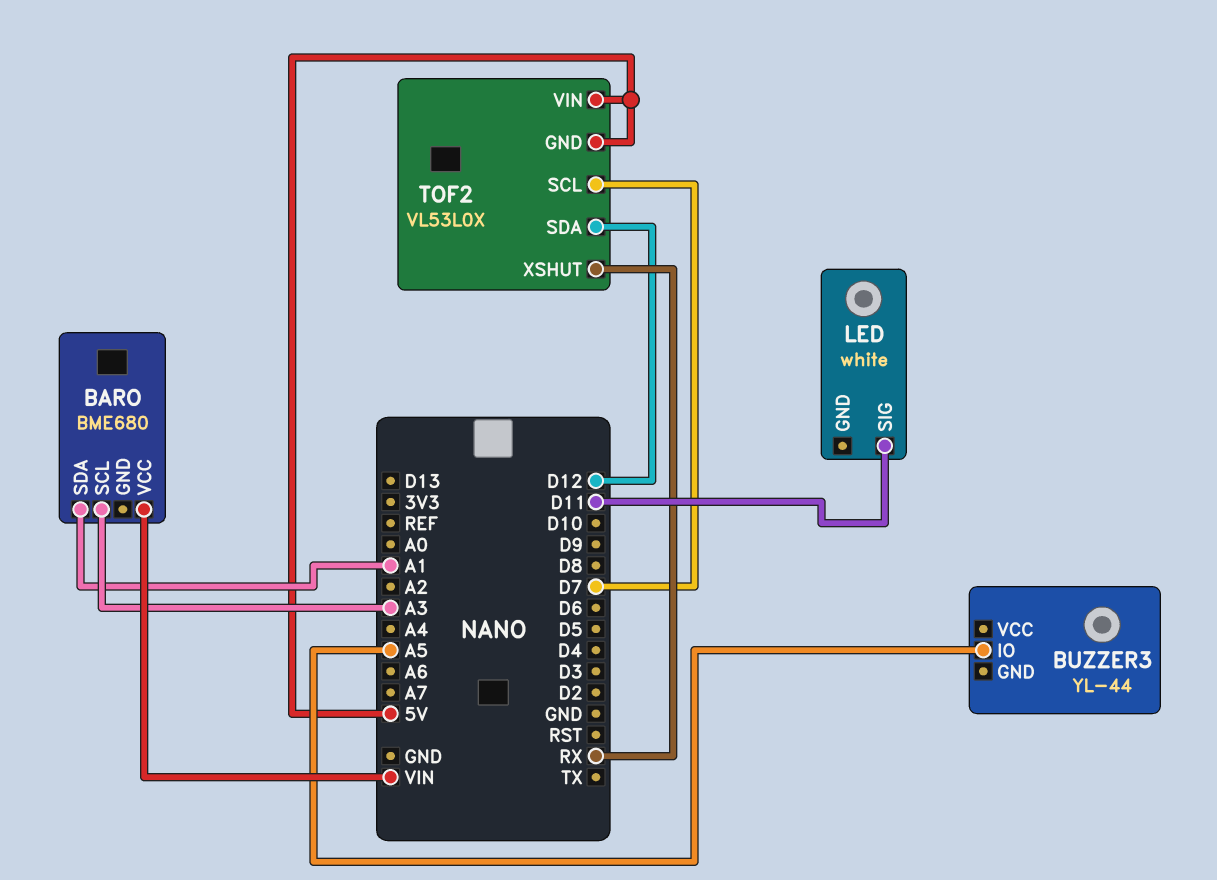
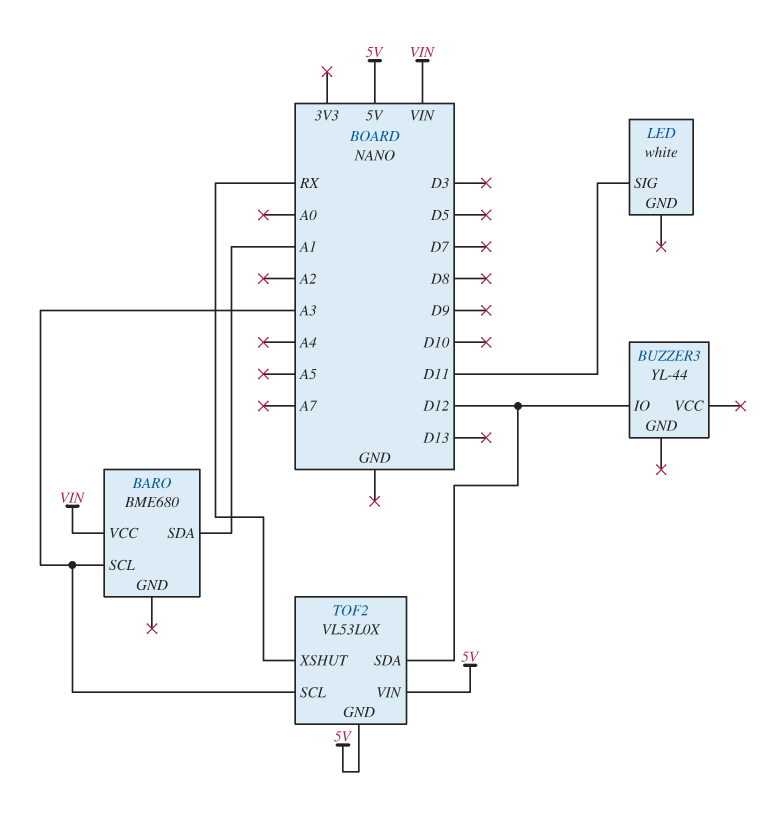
BUZZER3 pin IO: A5 -> D12
TOF2 pin SCL: D7 -> A3

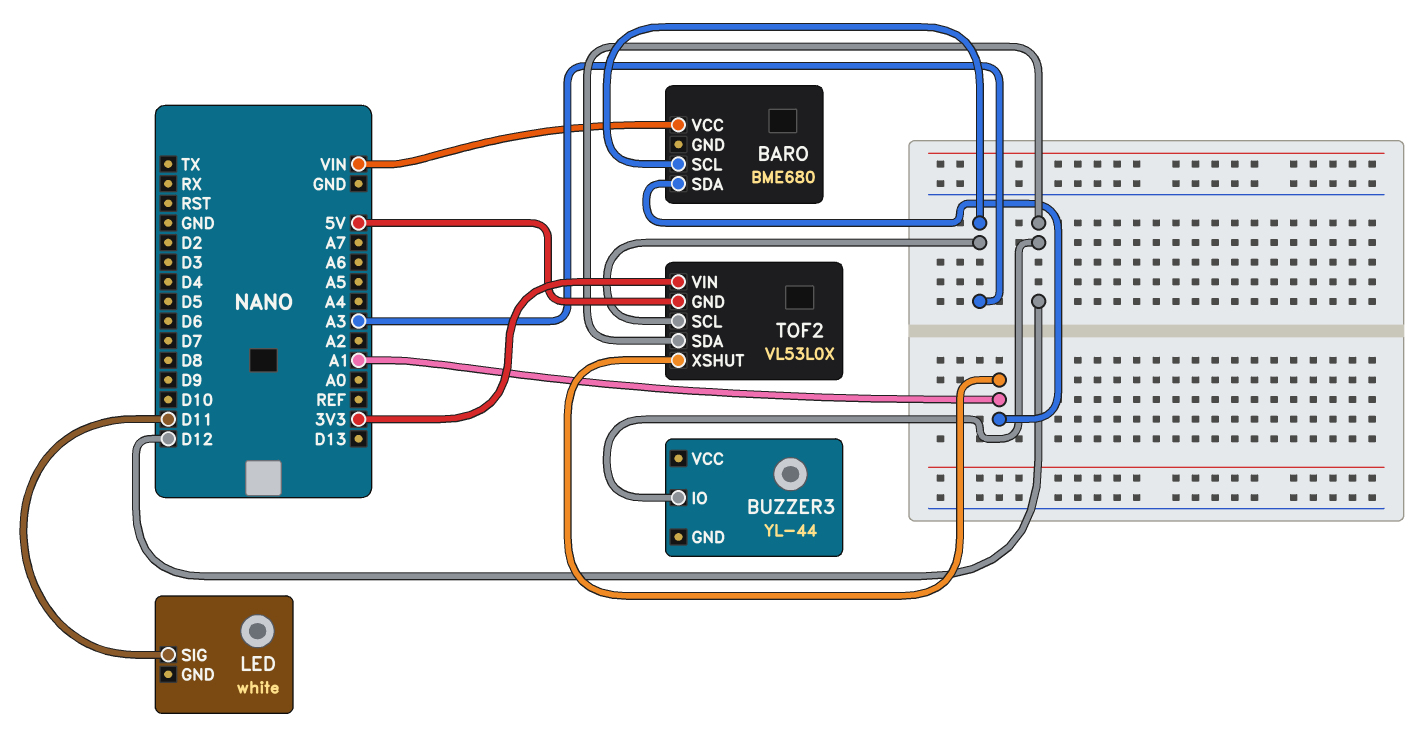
TOF2 pin VIN: 5V -> 3V3
TOF2 pin XSHUT: RX -> A1

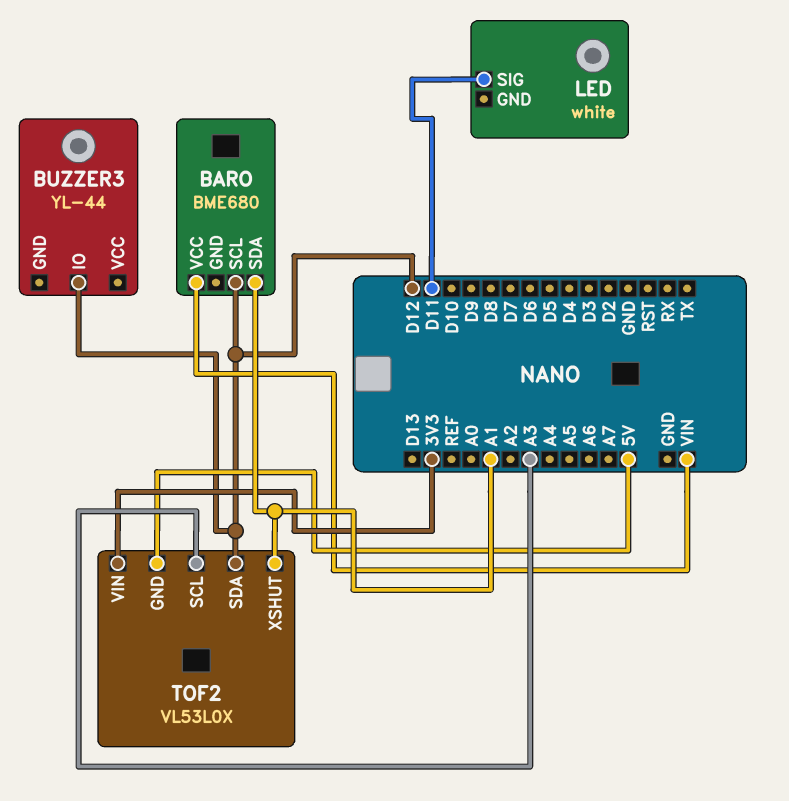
BARO pin SCL: A3 -> D12

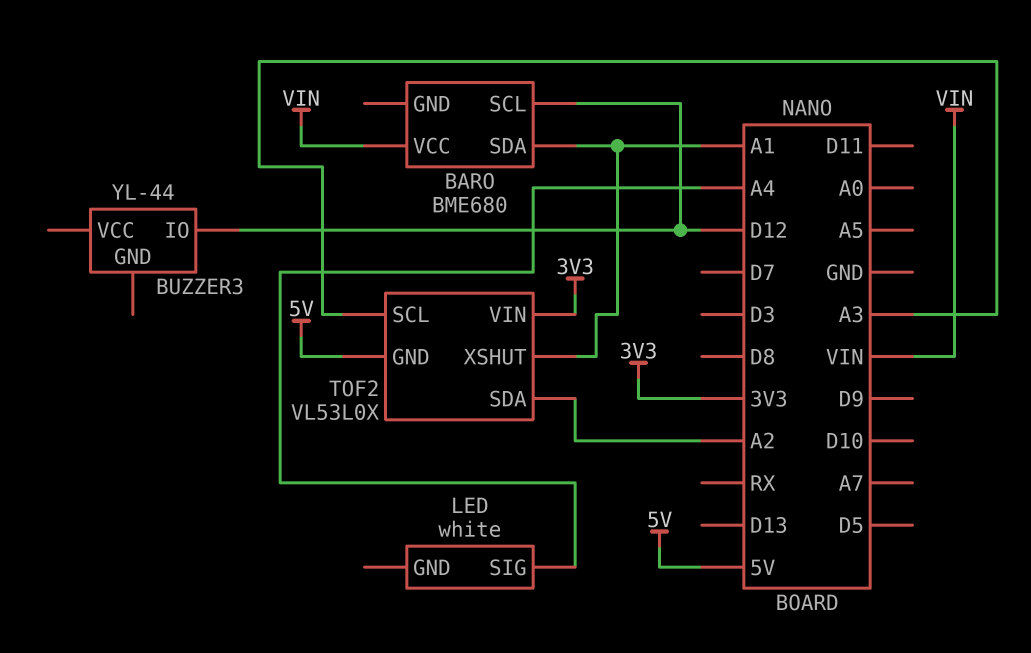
LED pin SIG: D11 -> A4
TOF2 pin SDA: D12 -> A2

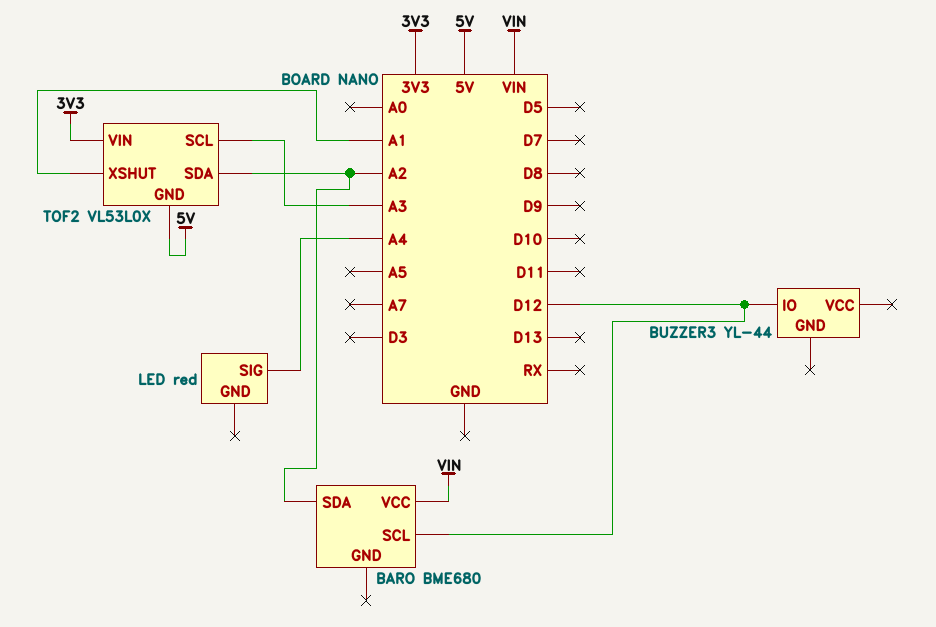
BARO pin SDA: A1 -> A2
LED: white -> red

